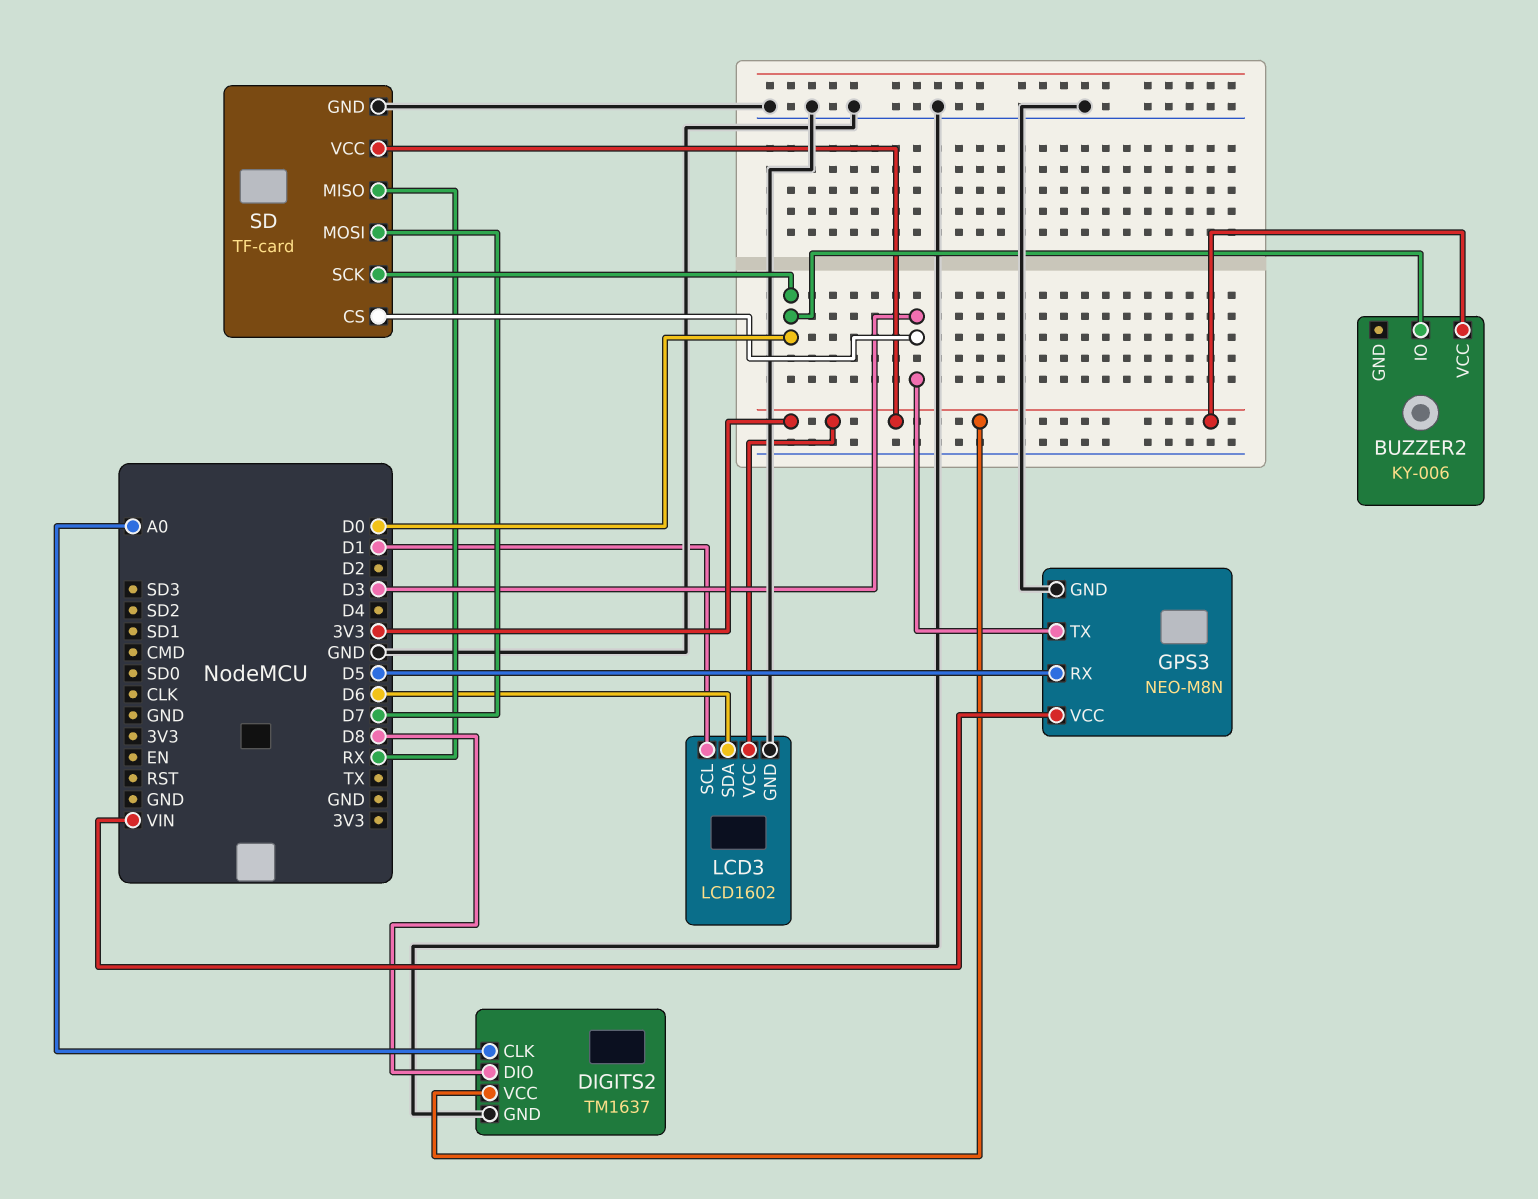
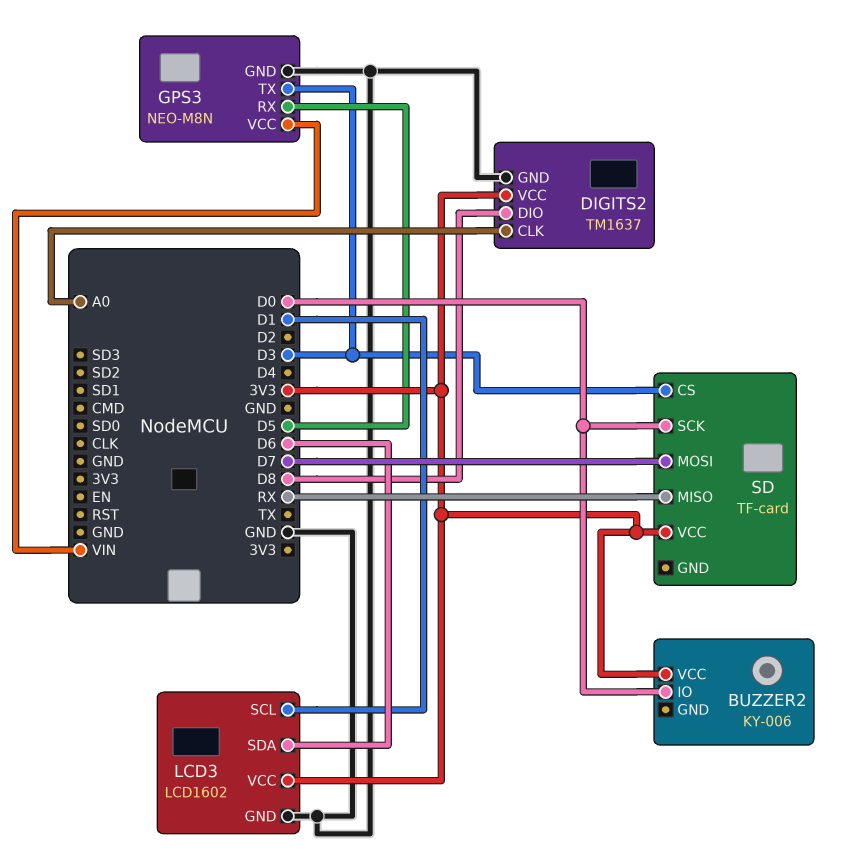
SD pin GND: GND -> none

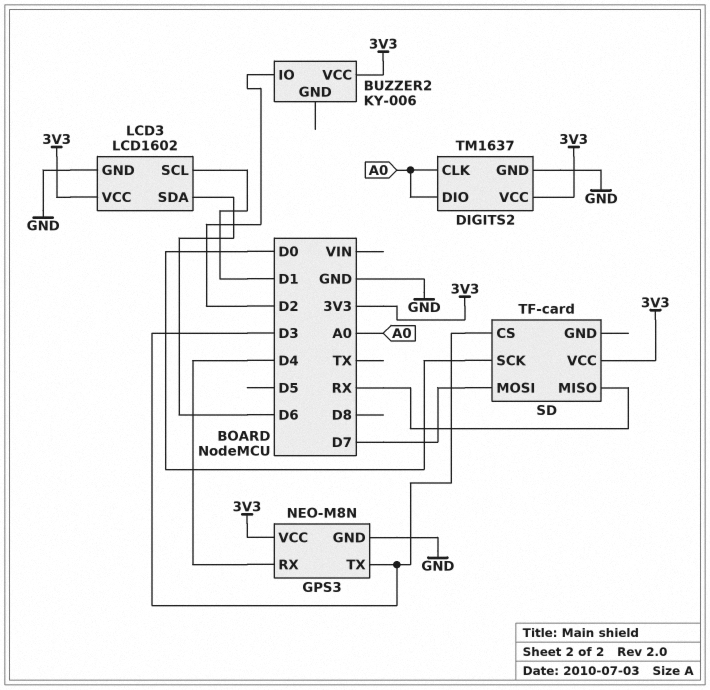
BUZZER2 pin IO: D0 -> D2
DIGITS2 pin DIO: D8 -> A0
GPS3 pin RX: D5 -> D4
GPS3 pin VCC: VIN -> 3V3

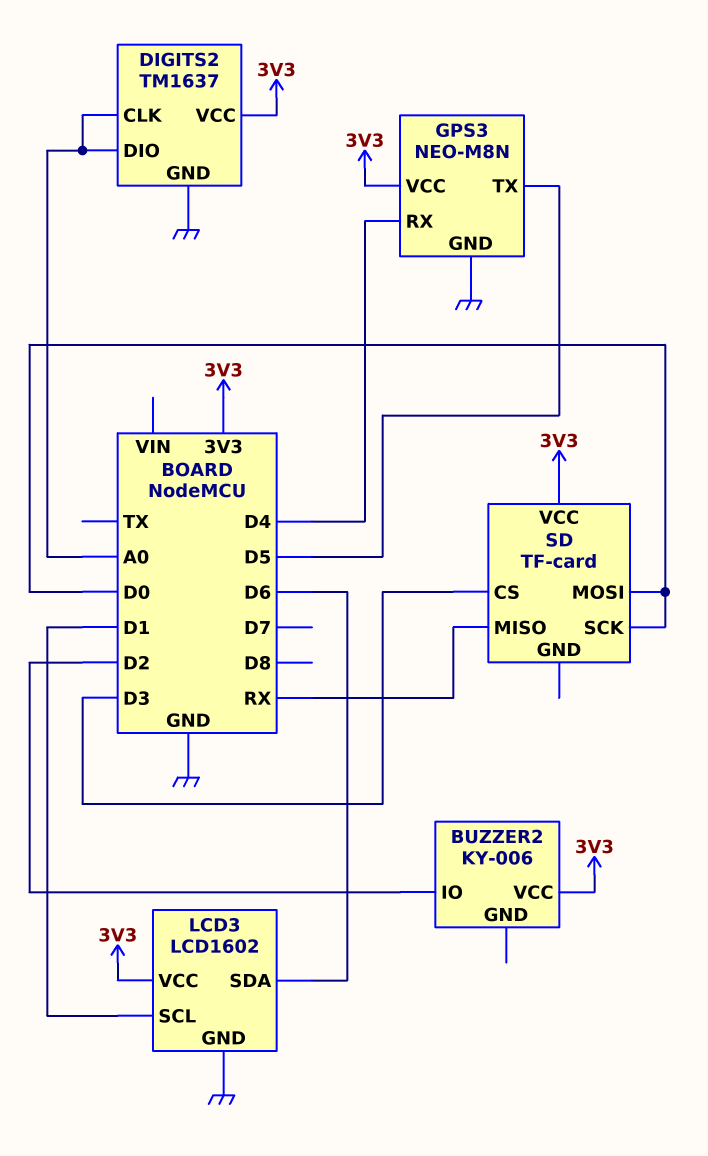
GPS3 pin TX: D3 -> D5
SD pin MOSI: D7 -> D0

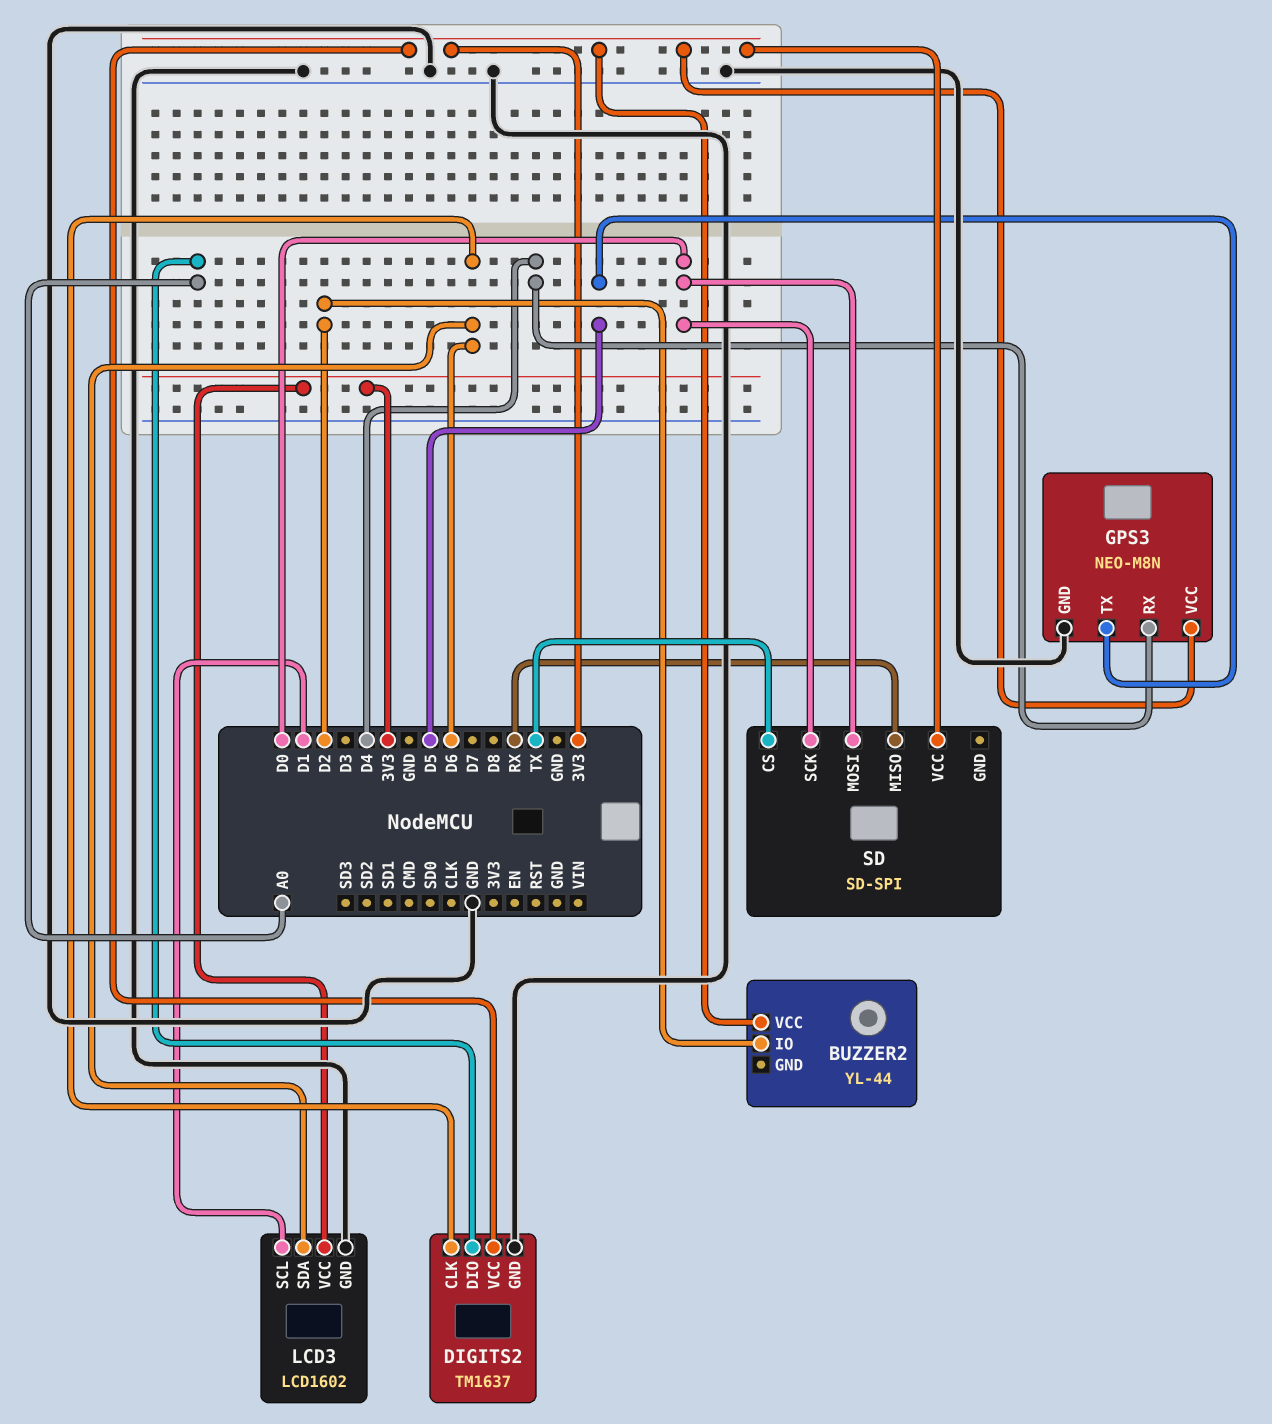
BUZZER2: KY-006 -> YL-44
DIGITS2 pin CLK: A0 -> D6
SD: TF-card -> SD-SPI
SD pin CS: D3 -> TX

